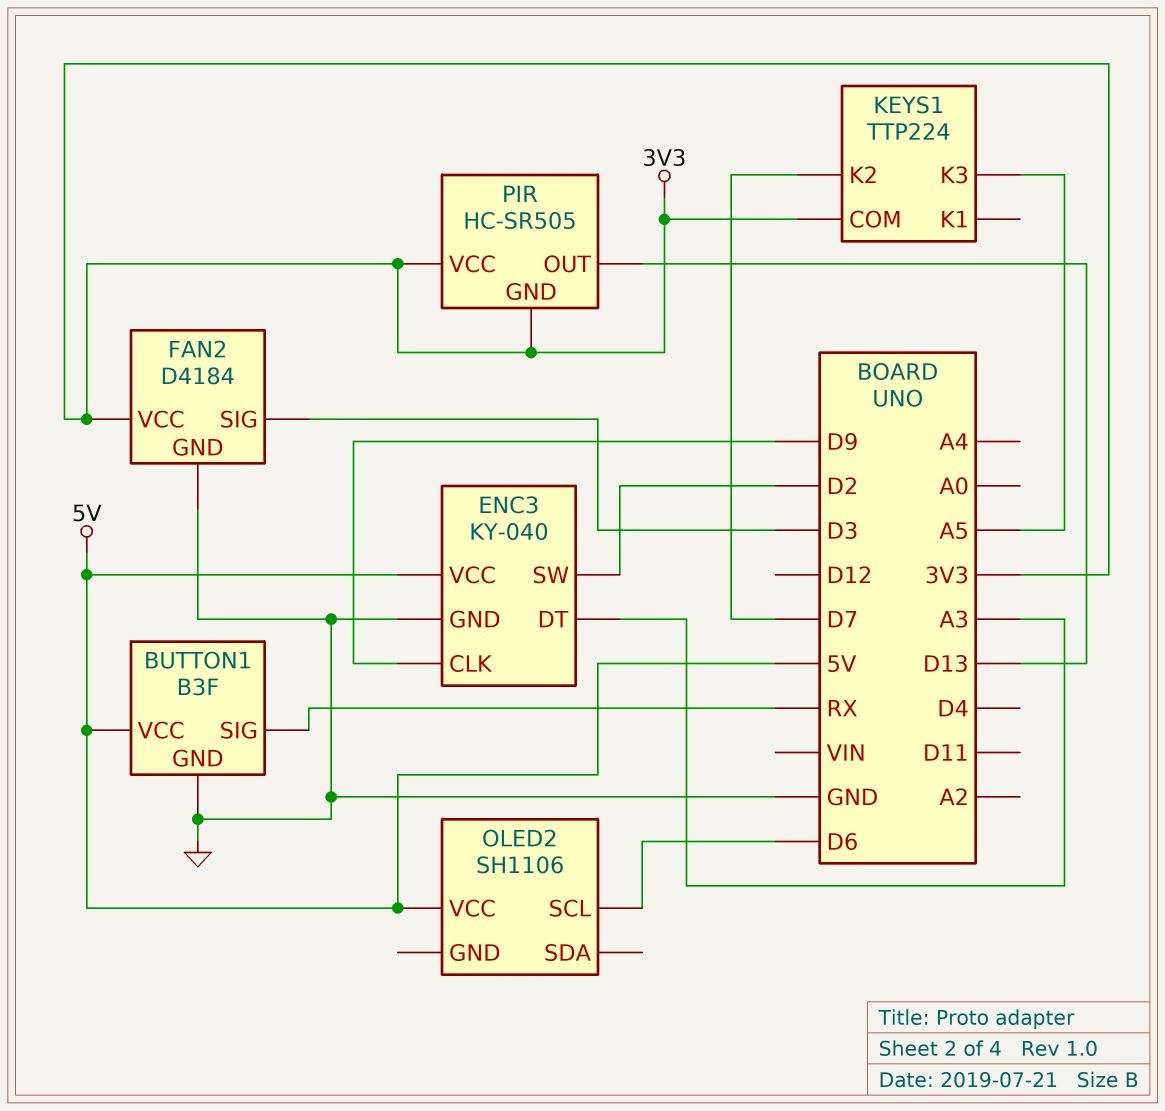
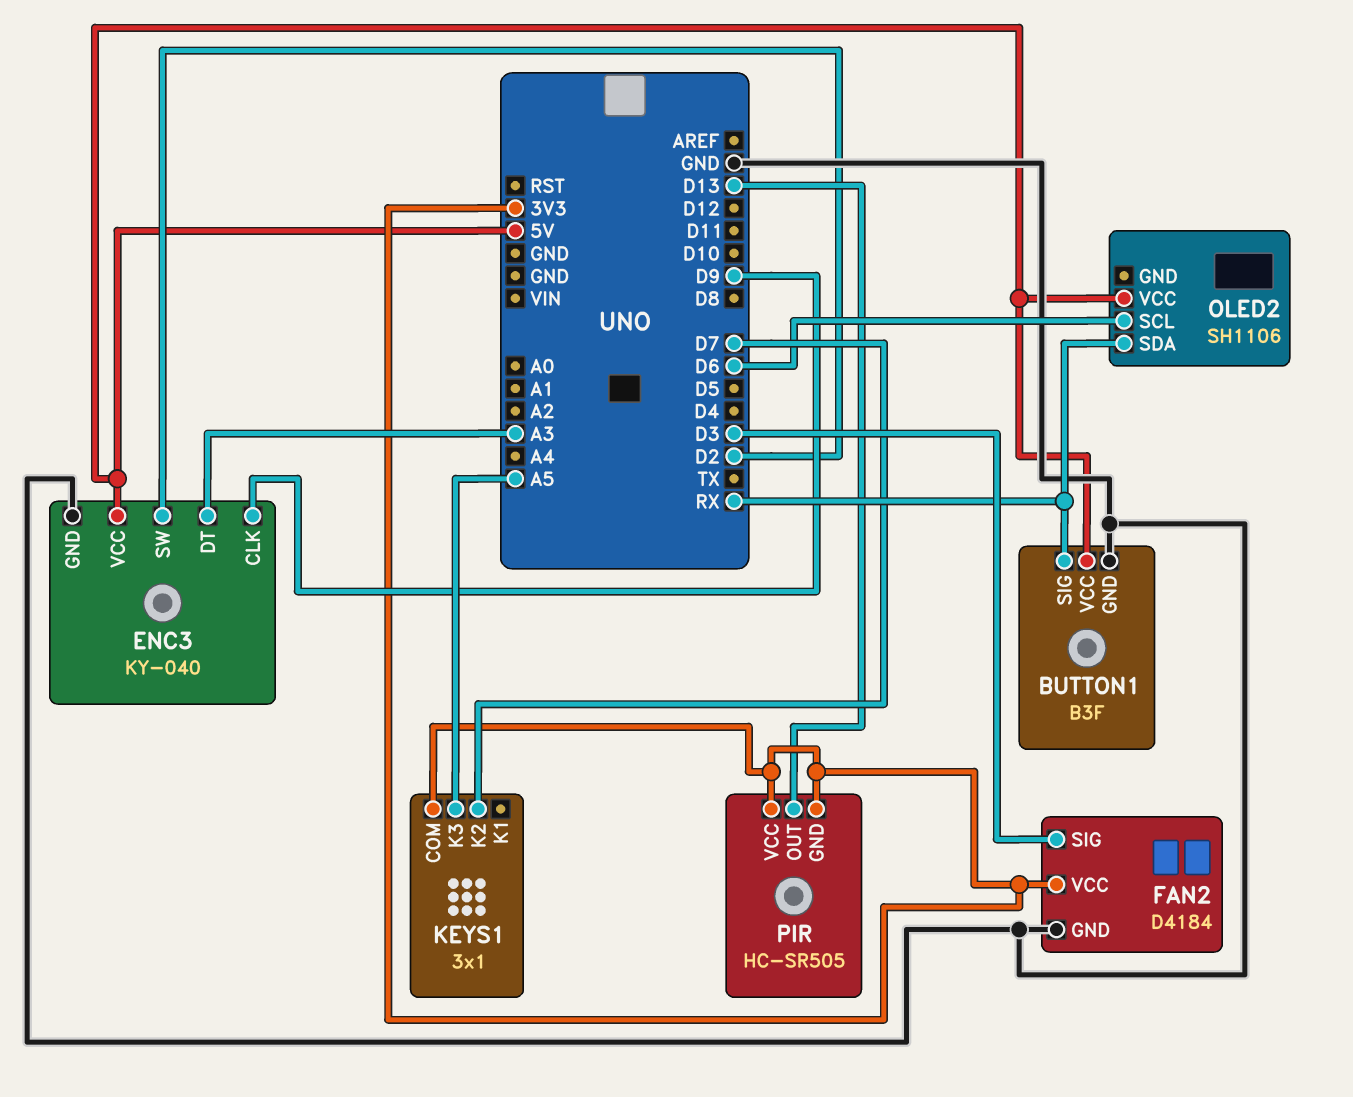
KEYS1: TTP224 -> 3x1
OLED2 pin SDA: none -> RX

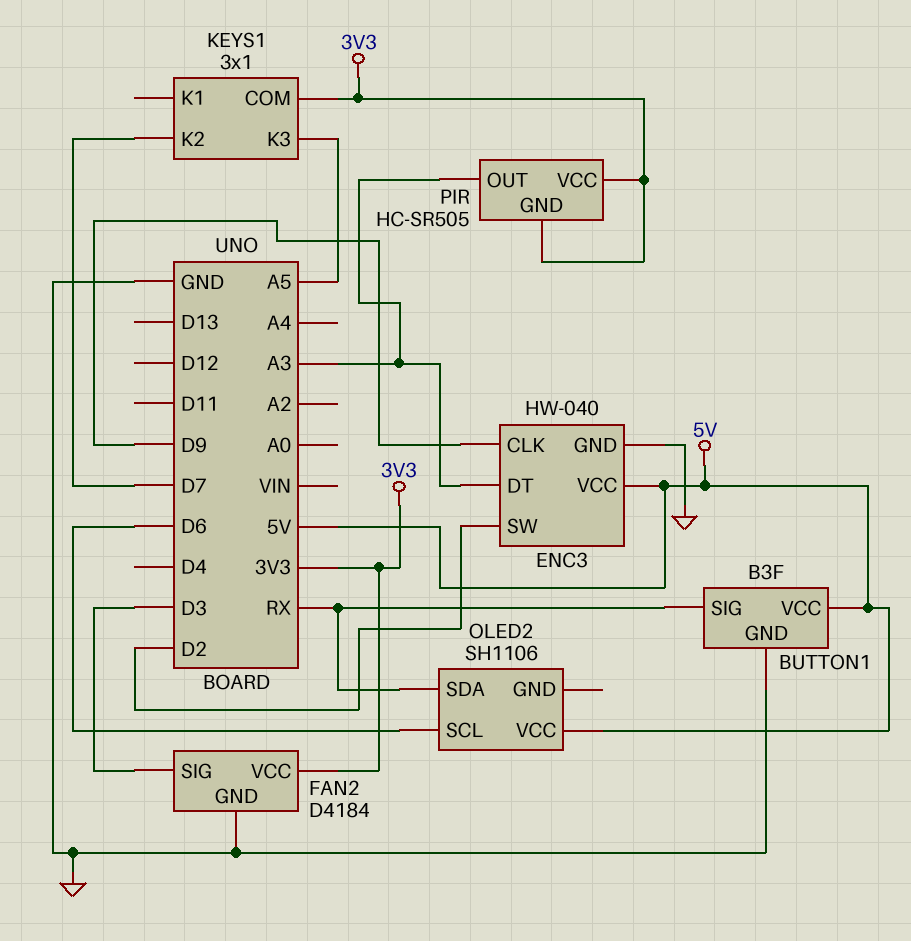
ENC3: KY-040 -> HW-040
PIR pin OUT: D13 -> A3

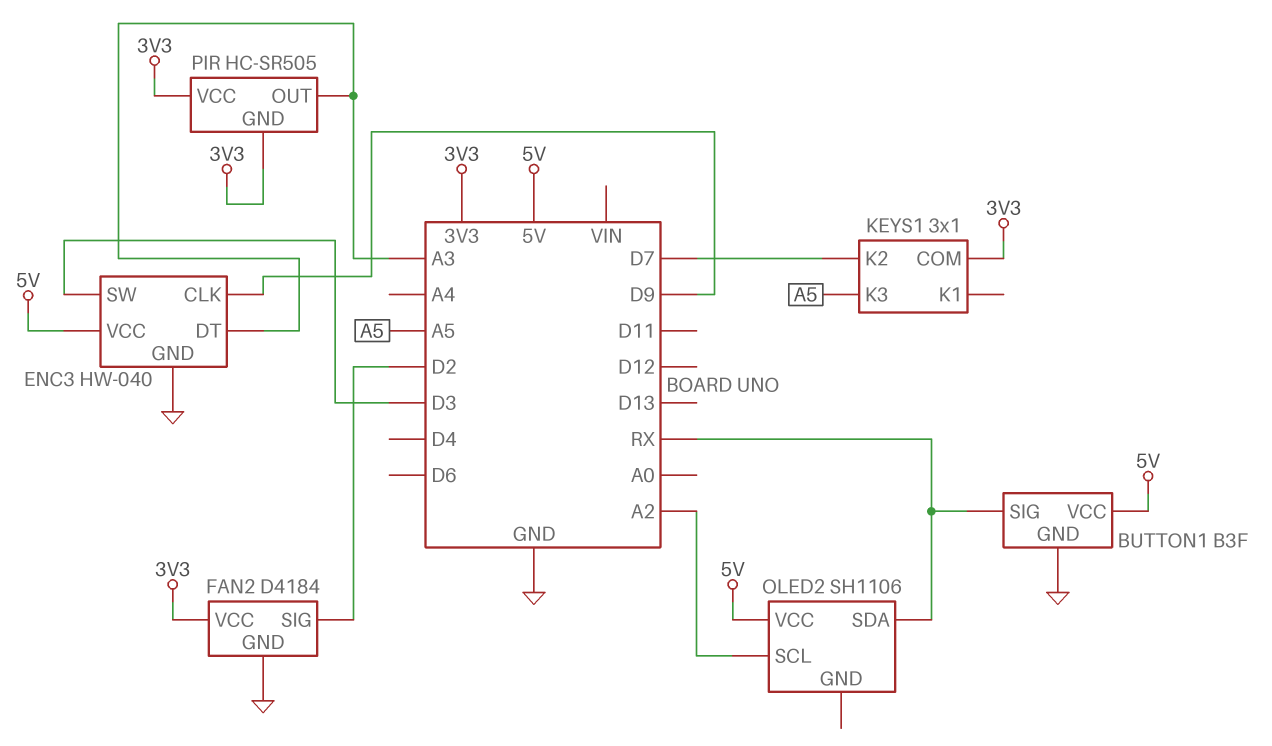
ENC3 pin SW: D2 -> D3
FAN2 pin SIG: D3 -> D2
OLED2 pin SCL: D6 -> A2

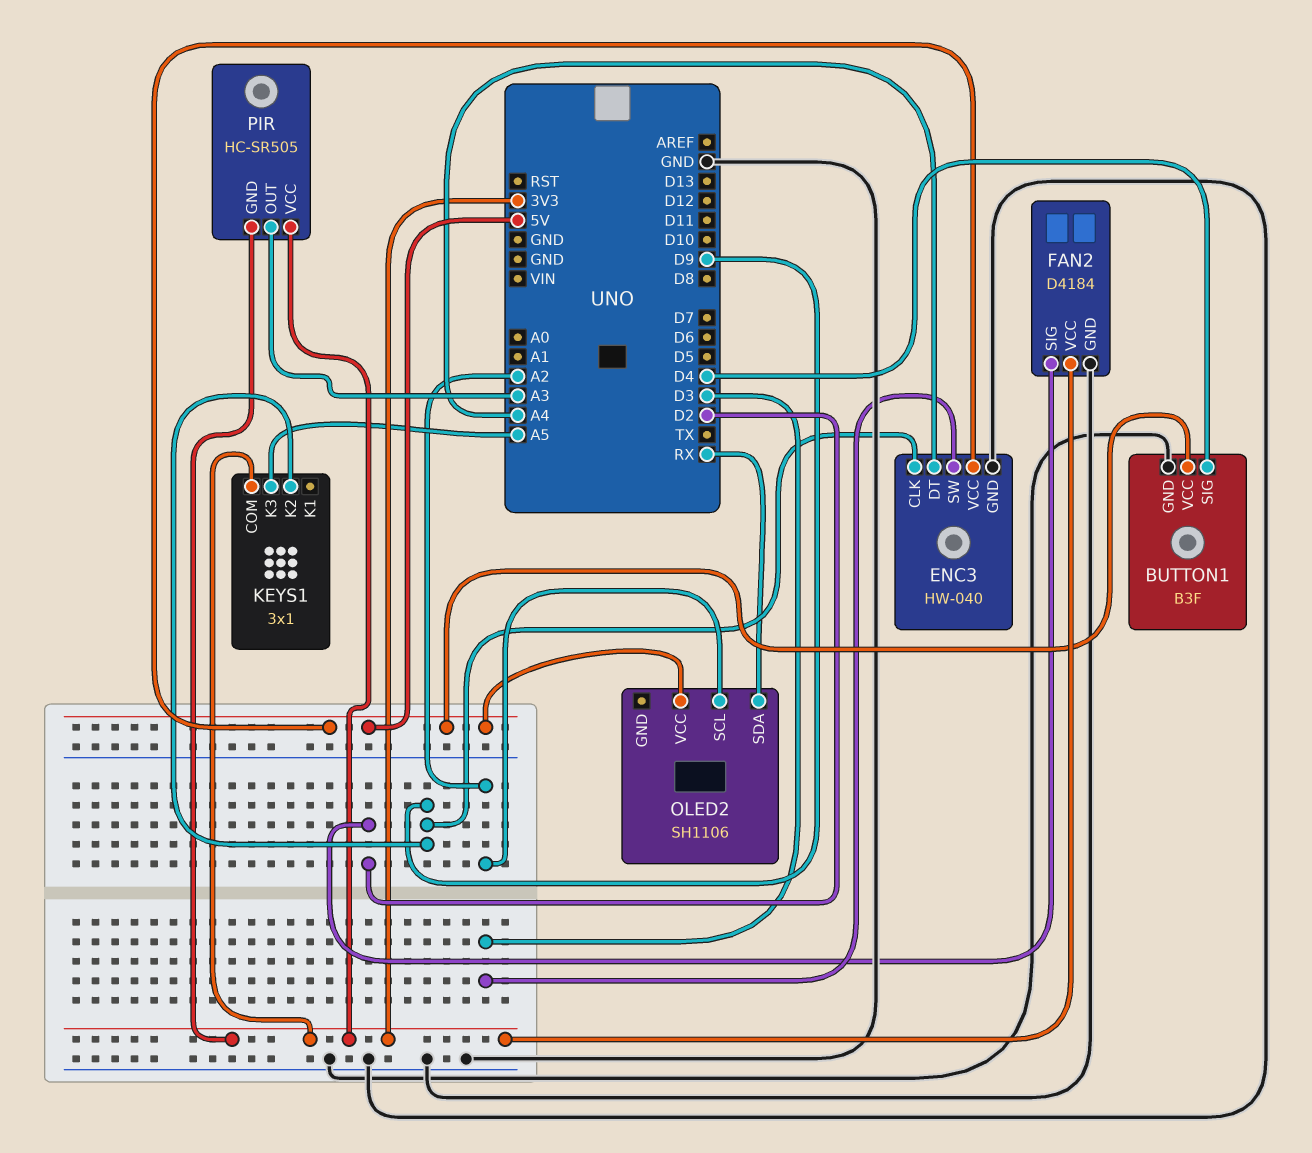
BUTTON1 pin SIG: RX -> D4
ENC3 pin DT: A3 -> A4
KEYS1 pin K2: D7 -> D9

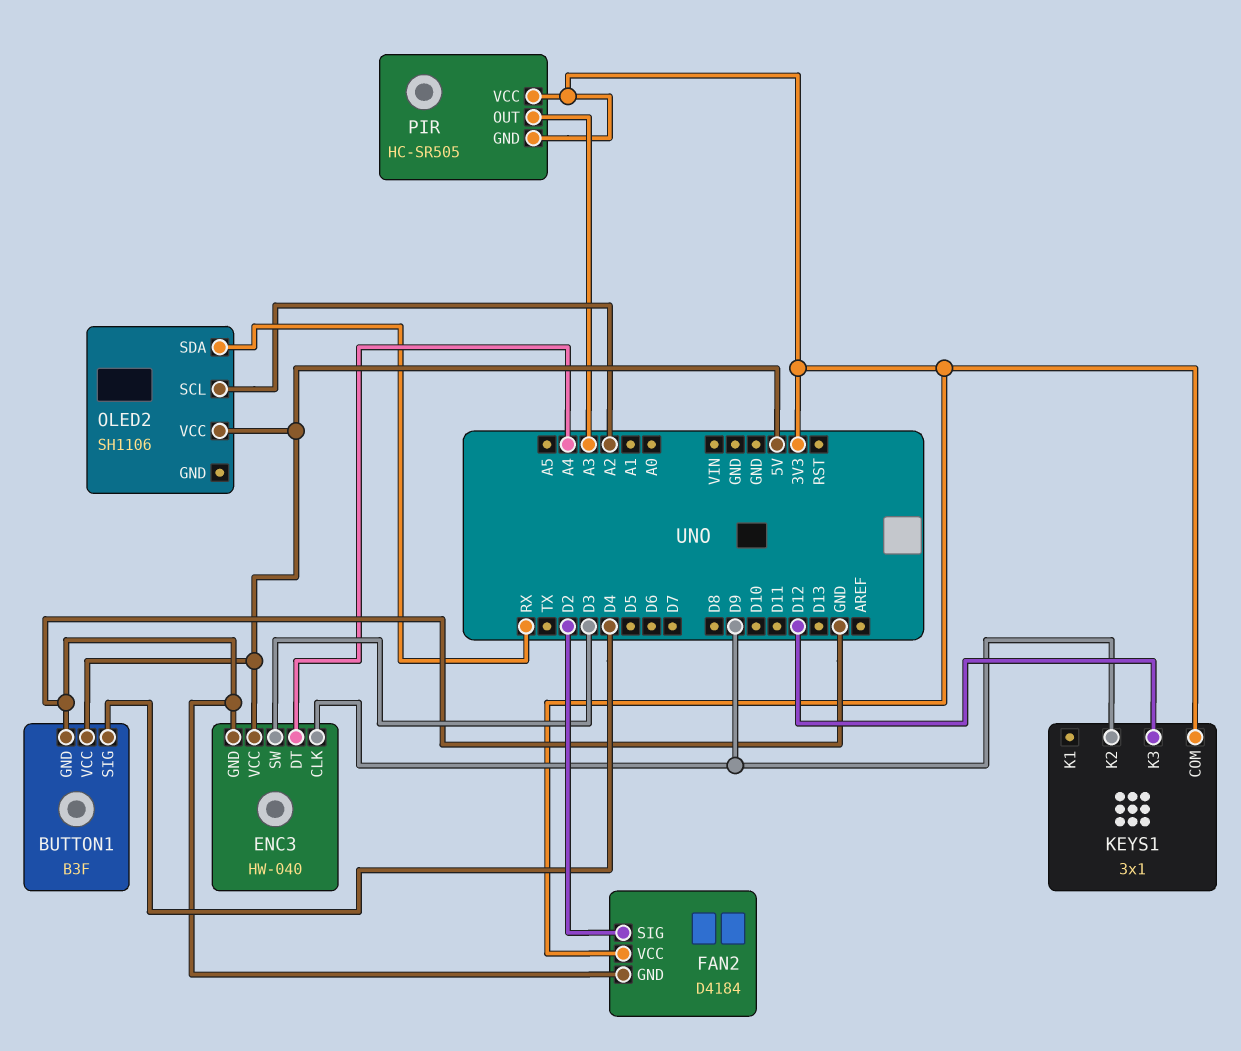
KEYS1 pin K3: A5 -> D12

